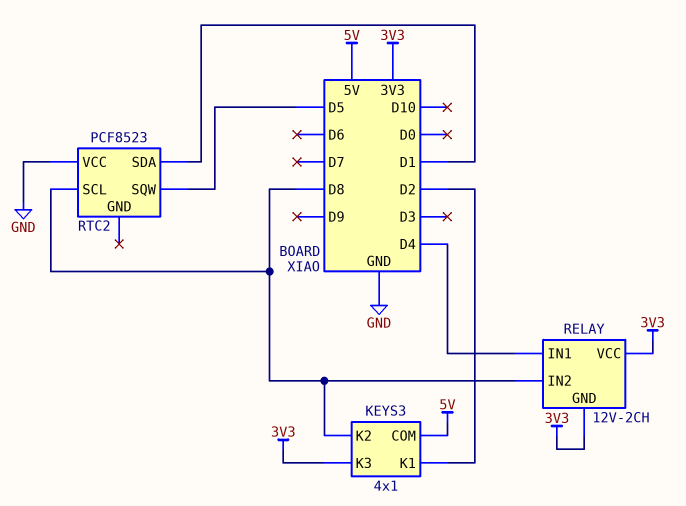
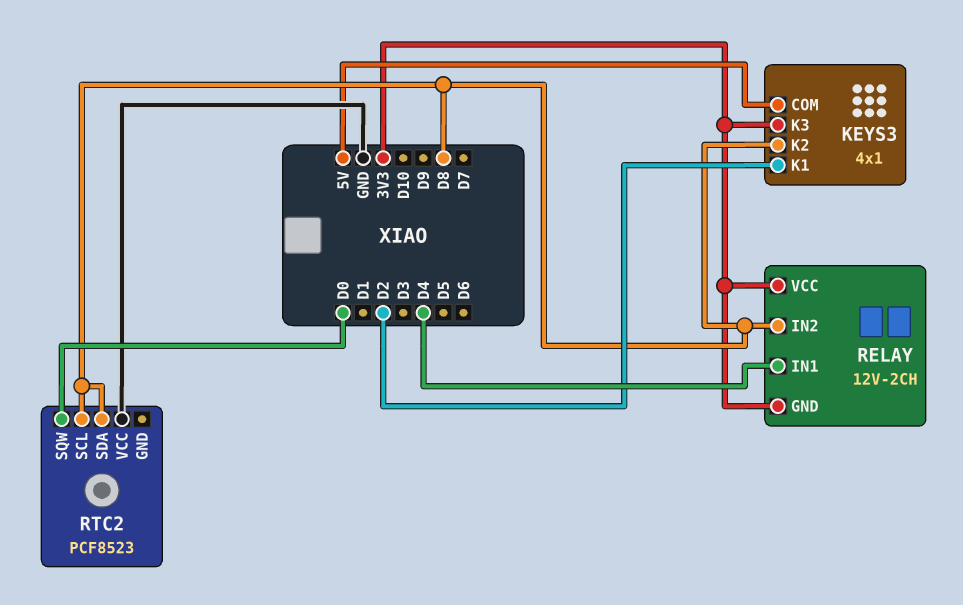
RTC2 pin SDA: D1 -> D8
RTC2 pin SQW: D5 -> D0

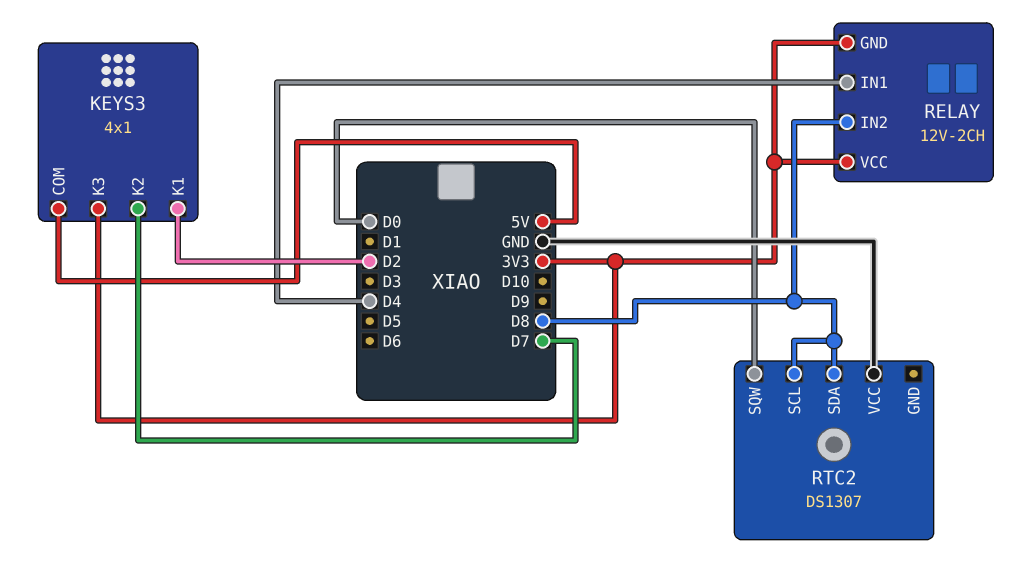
KEYS3 pin K2: D8 -> D7
RTC2: PCF8523 -> DS1307

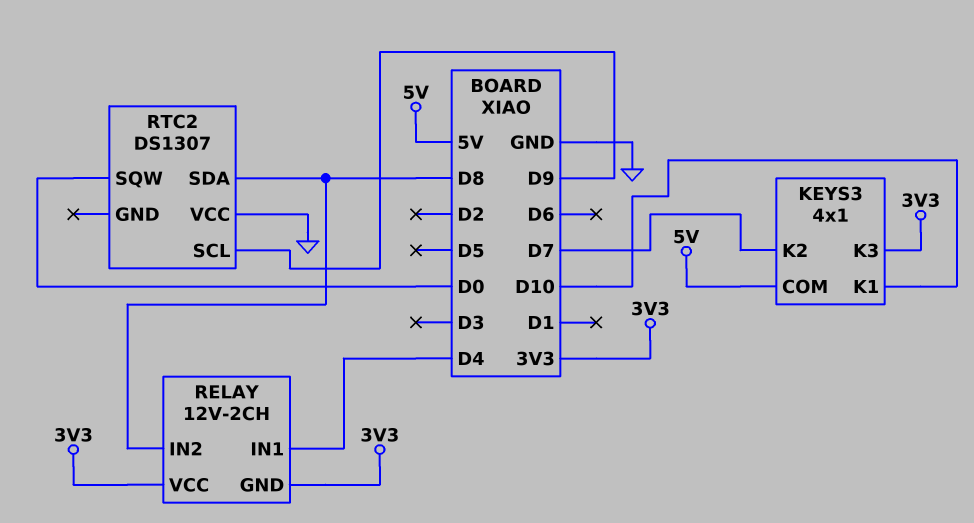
KEYS3 pin K1: D2 -> D10
RTC2 pin SCL: D8 -> D9

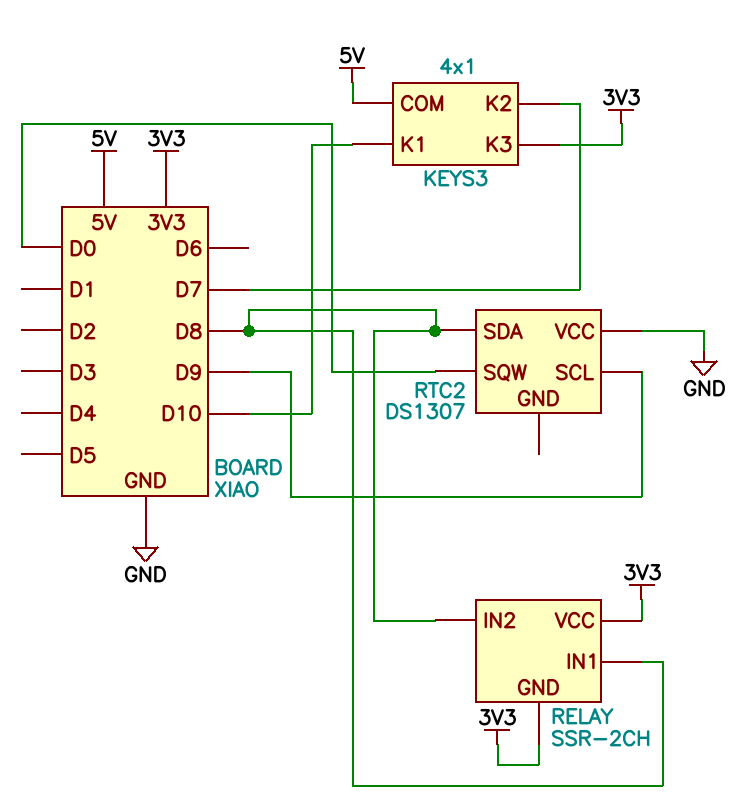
RELAY: 12V-2CH -> SSR-2CH
RELAY pin IN1: D4 -> D8

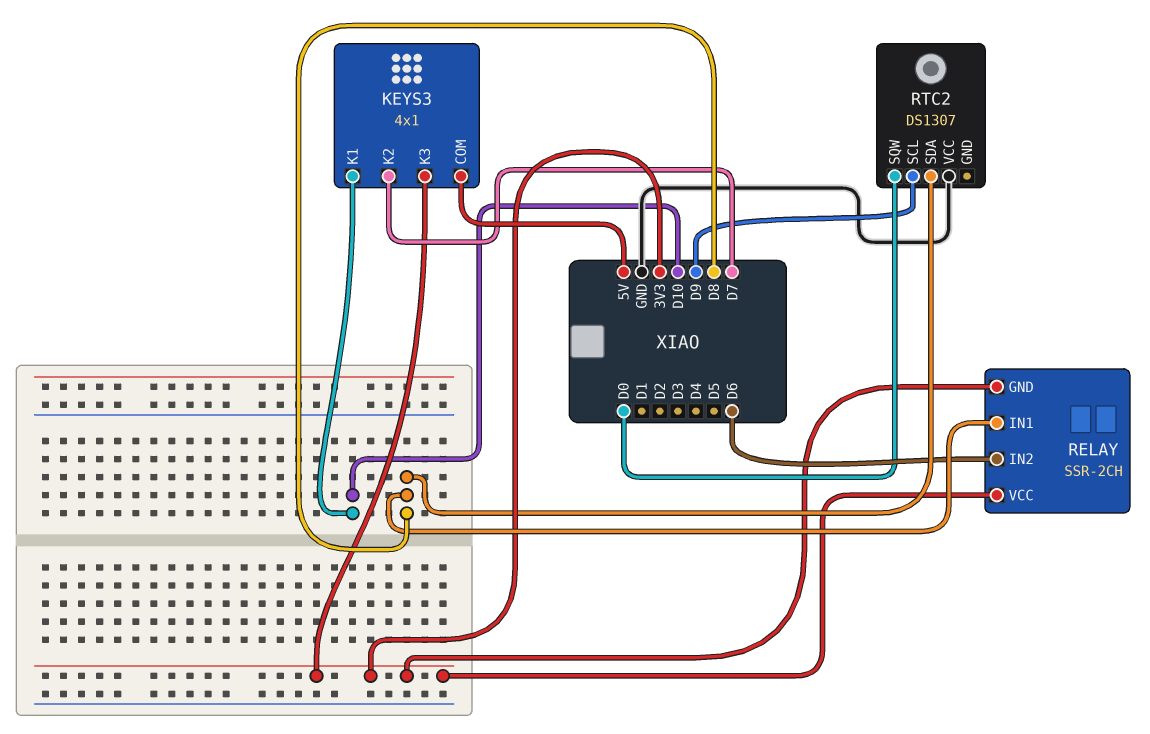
RELAY pin IN2: D8 -> D6

